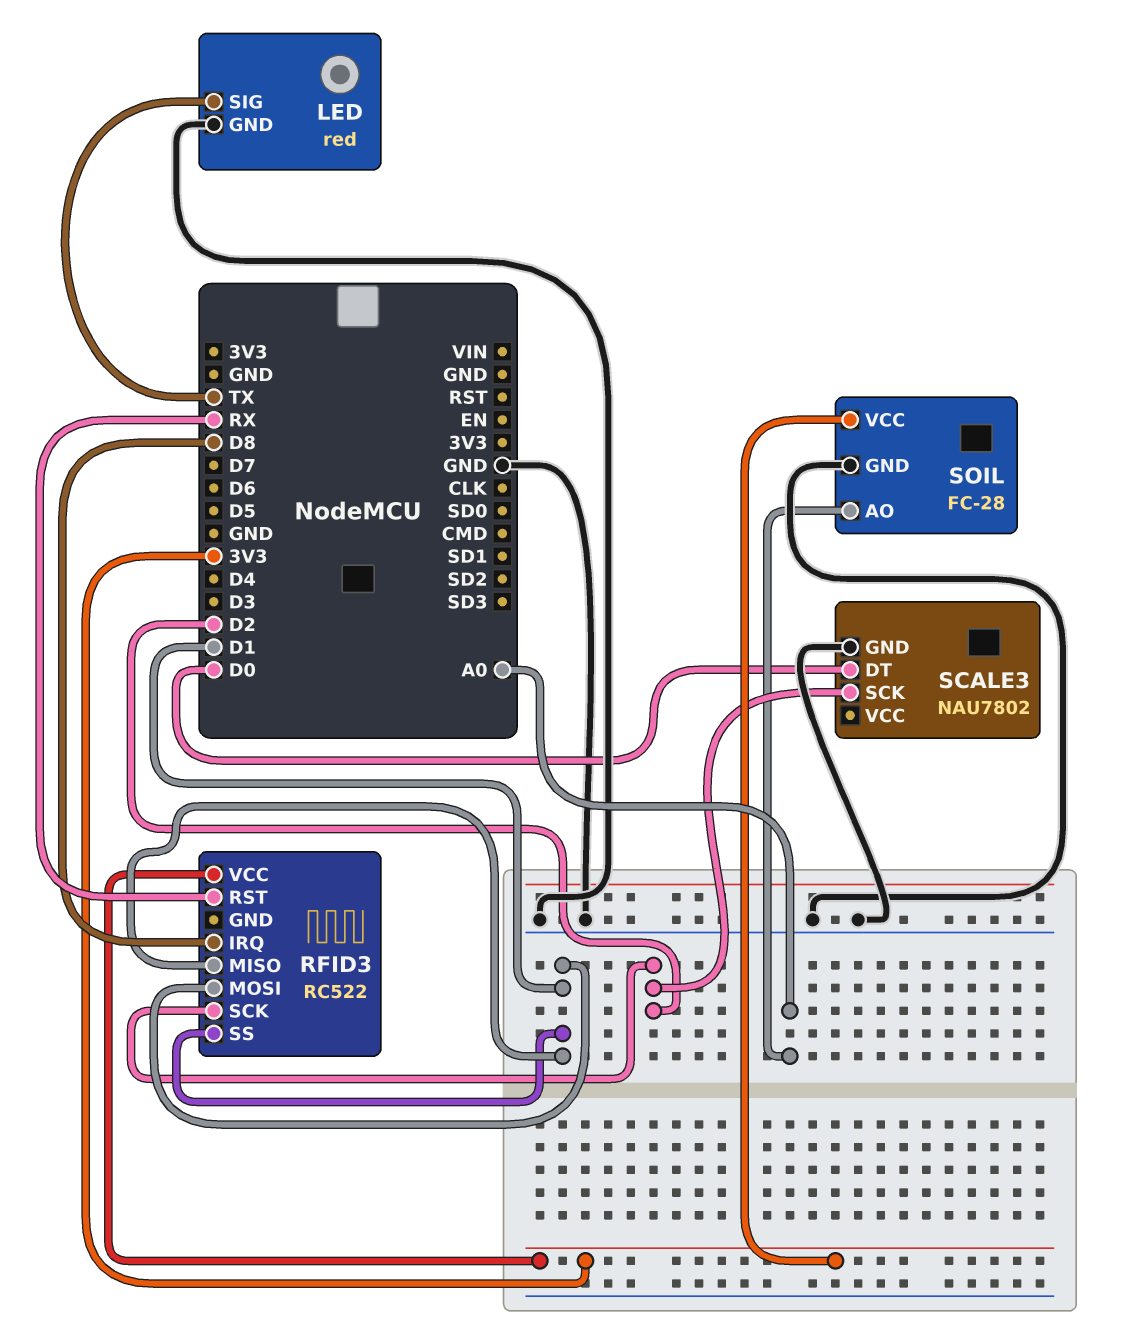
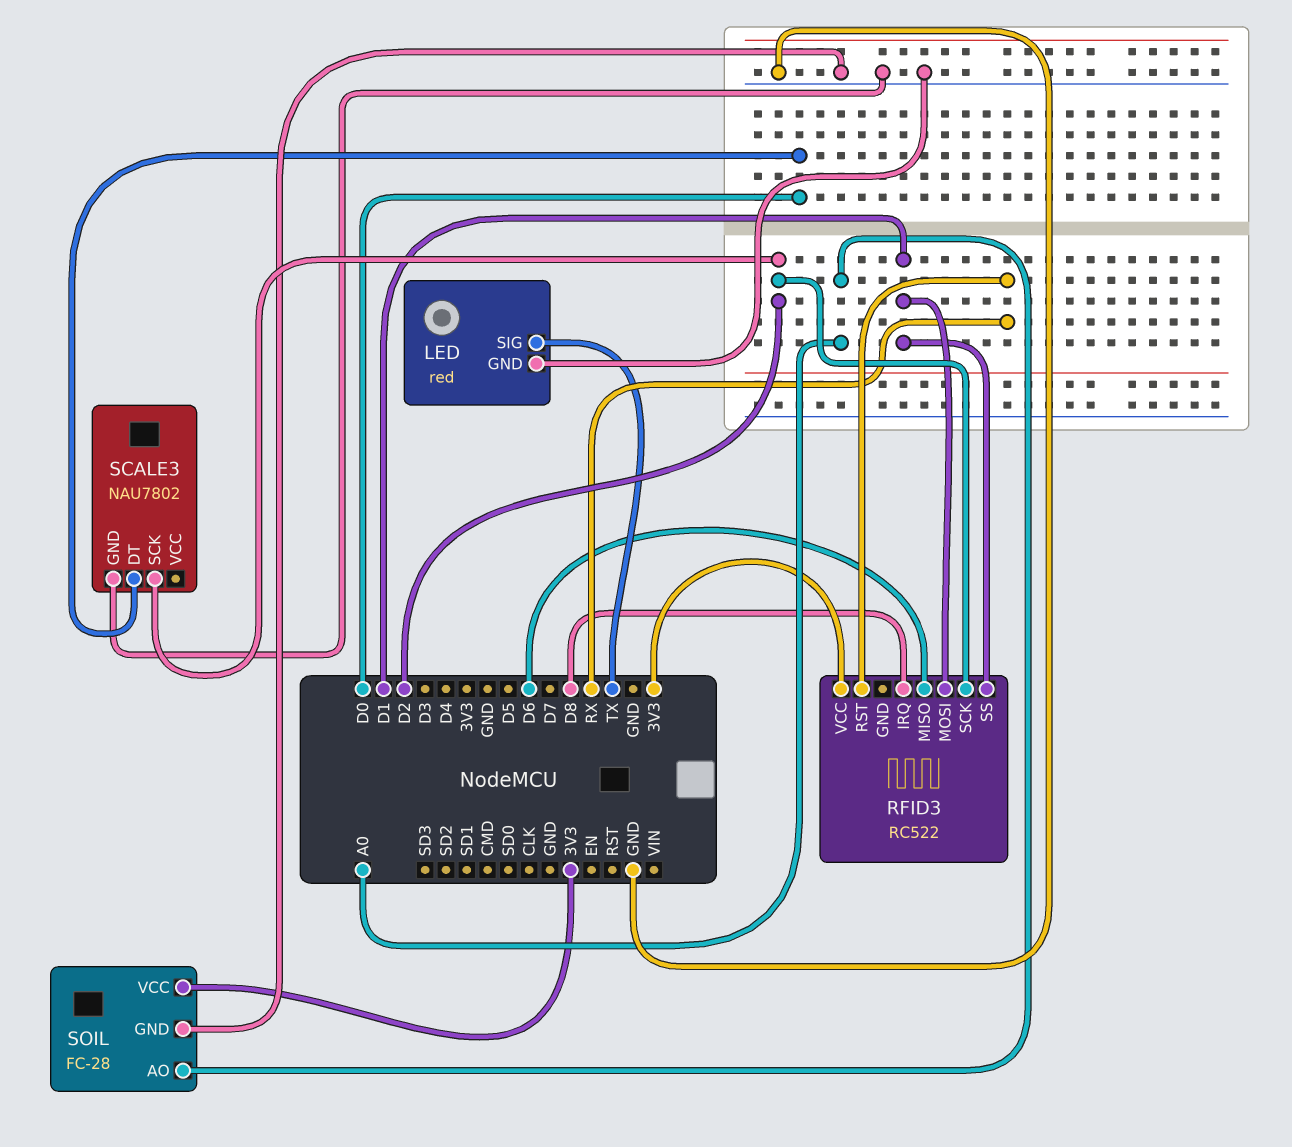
RFID3 pin MISO: D1 -> D6

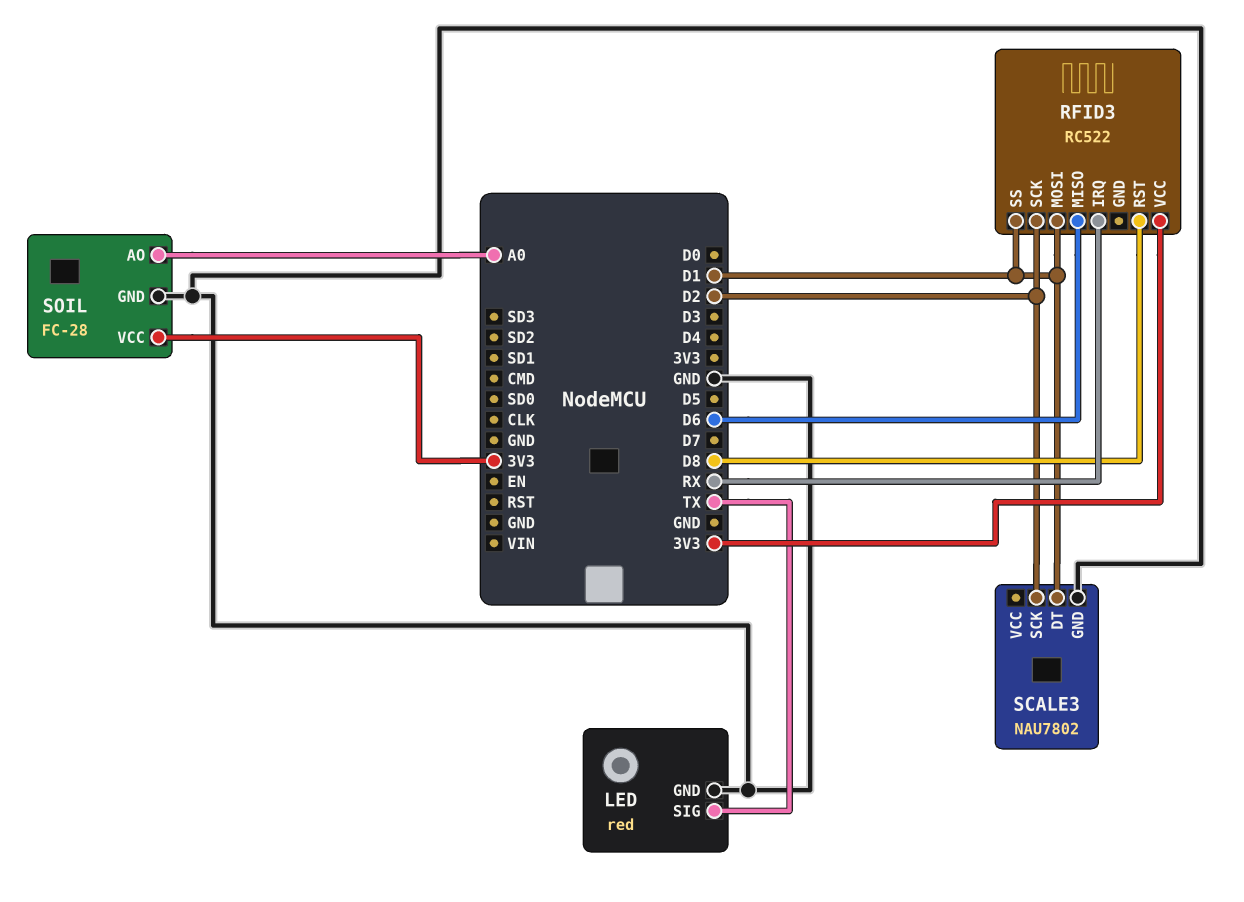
RFID3 pin IRQ: D8 -> RX
RFID3 pin RST: RX -> D8
SCALE3 pin DT: D0 -> D1

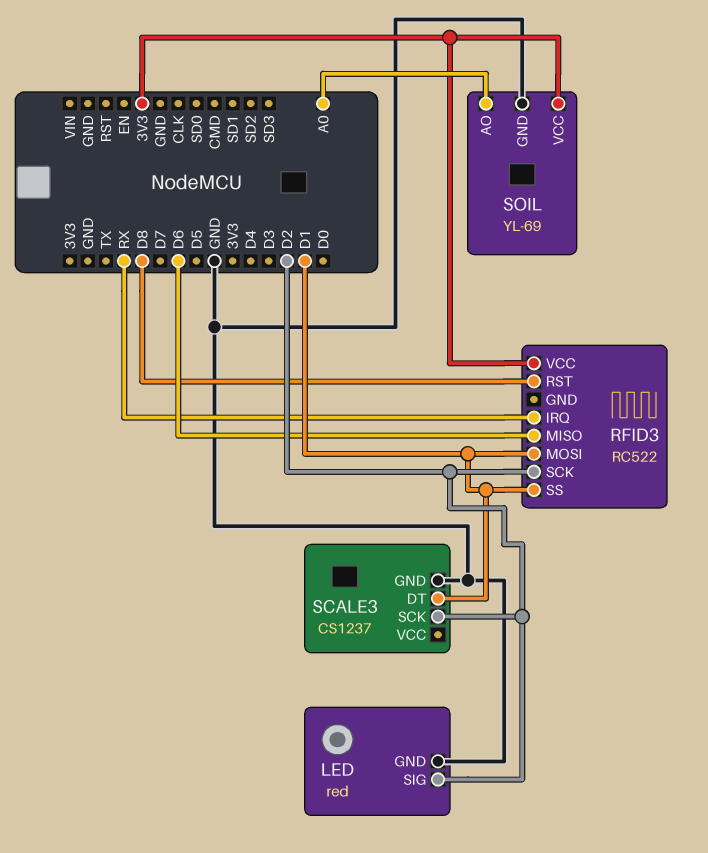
LED pin SIG: TX -> D2
SCALE3: NAU7802 -> CS1237
SOIL: FC-28 -> YL-69

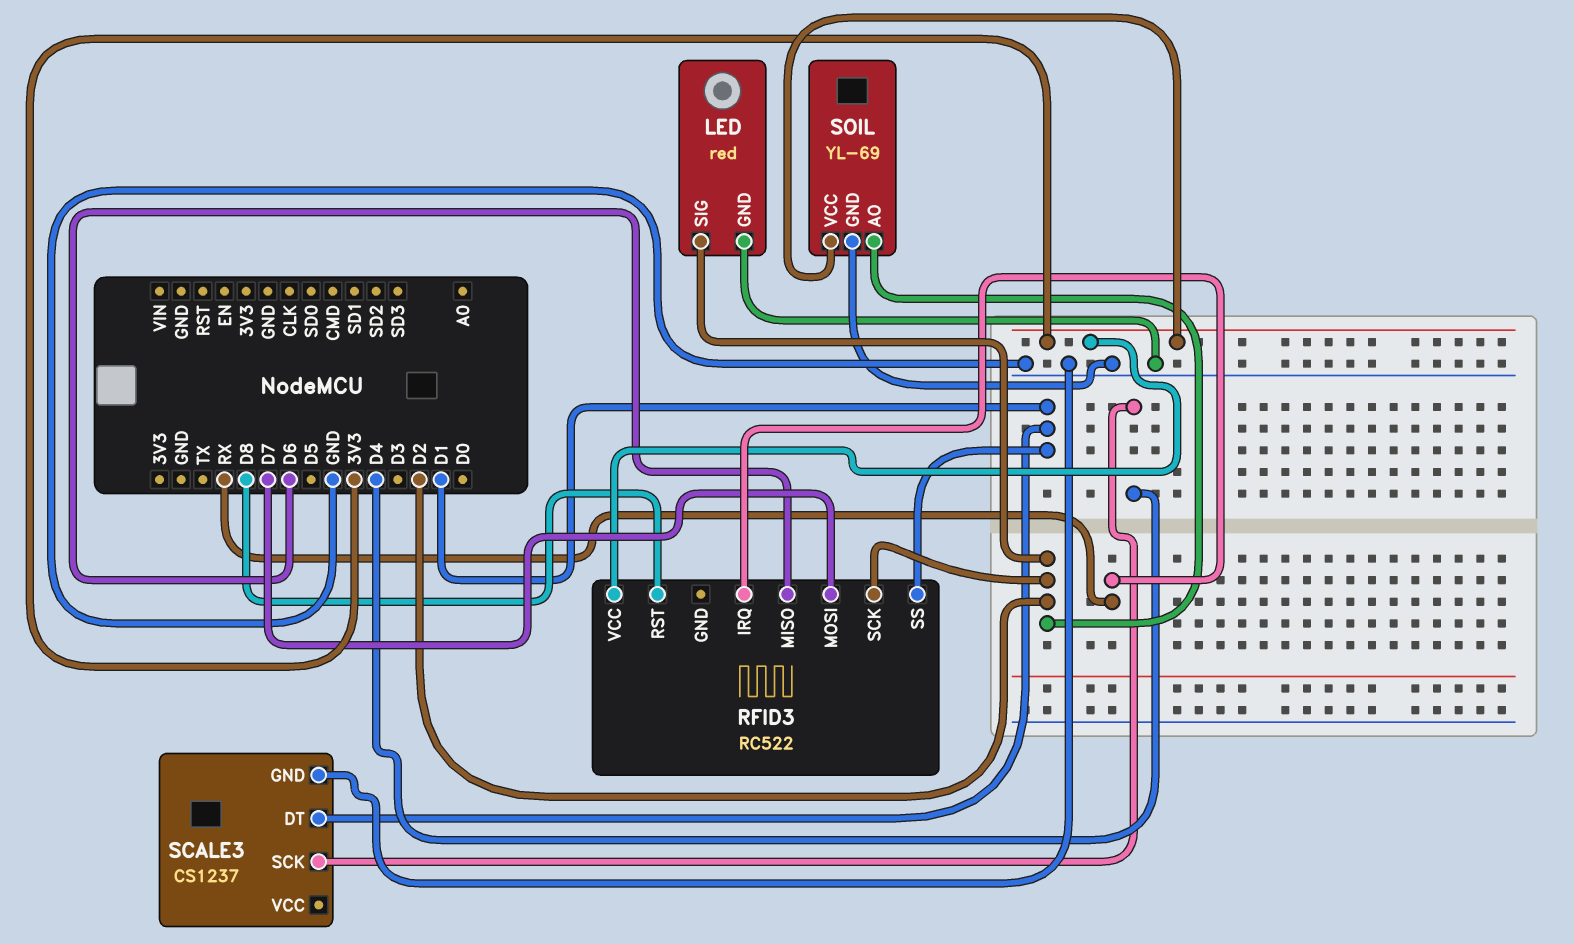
RFID3 pin MOSI: D1 -> D7
SCALE3 pin SCK: D2 -> D4
SOIL pin AO: A0 -> D2

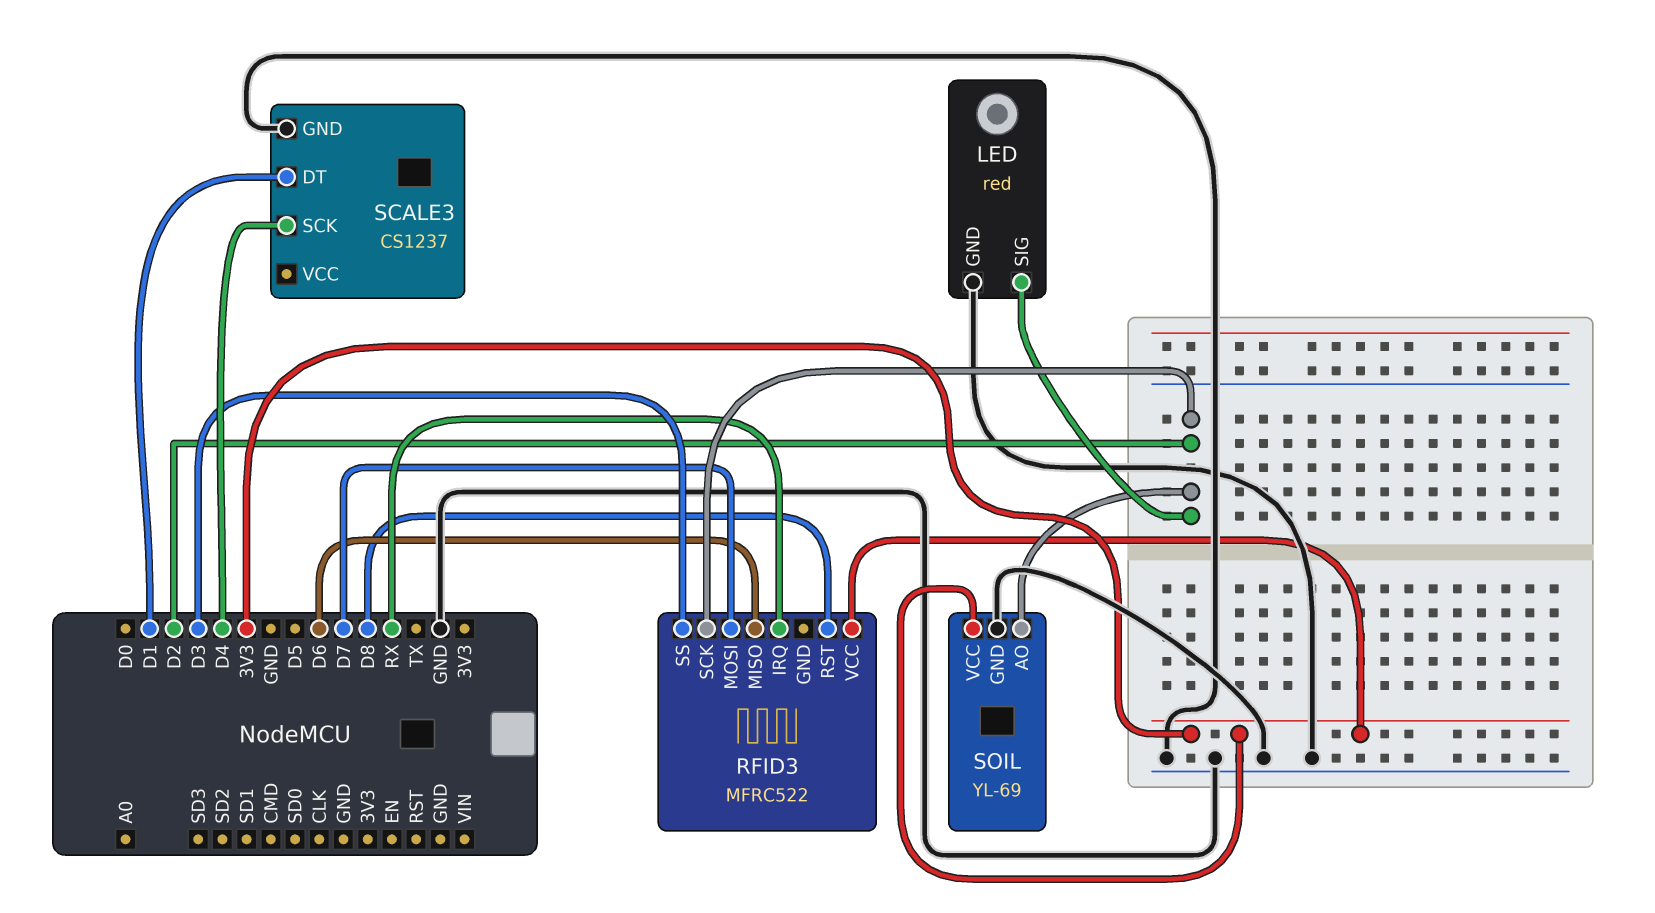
RFID3: RC522 -> MFRC522
RFID3 pin SS: D1 -> D3

